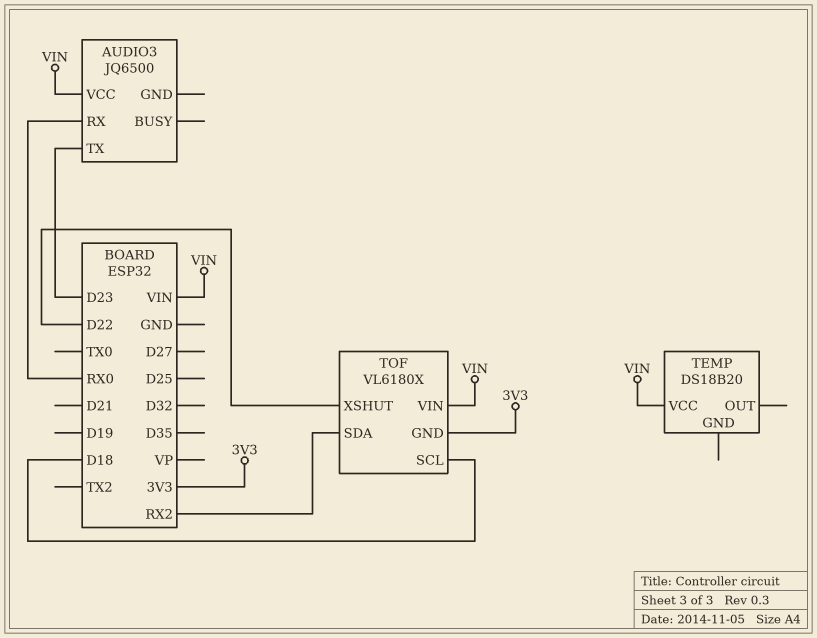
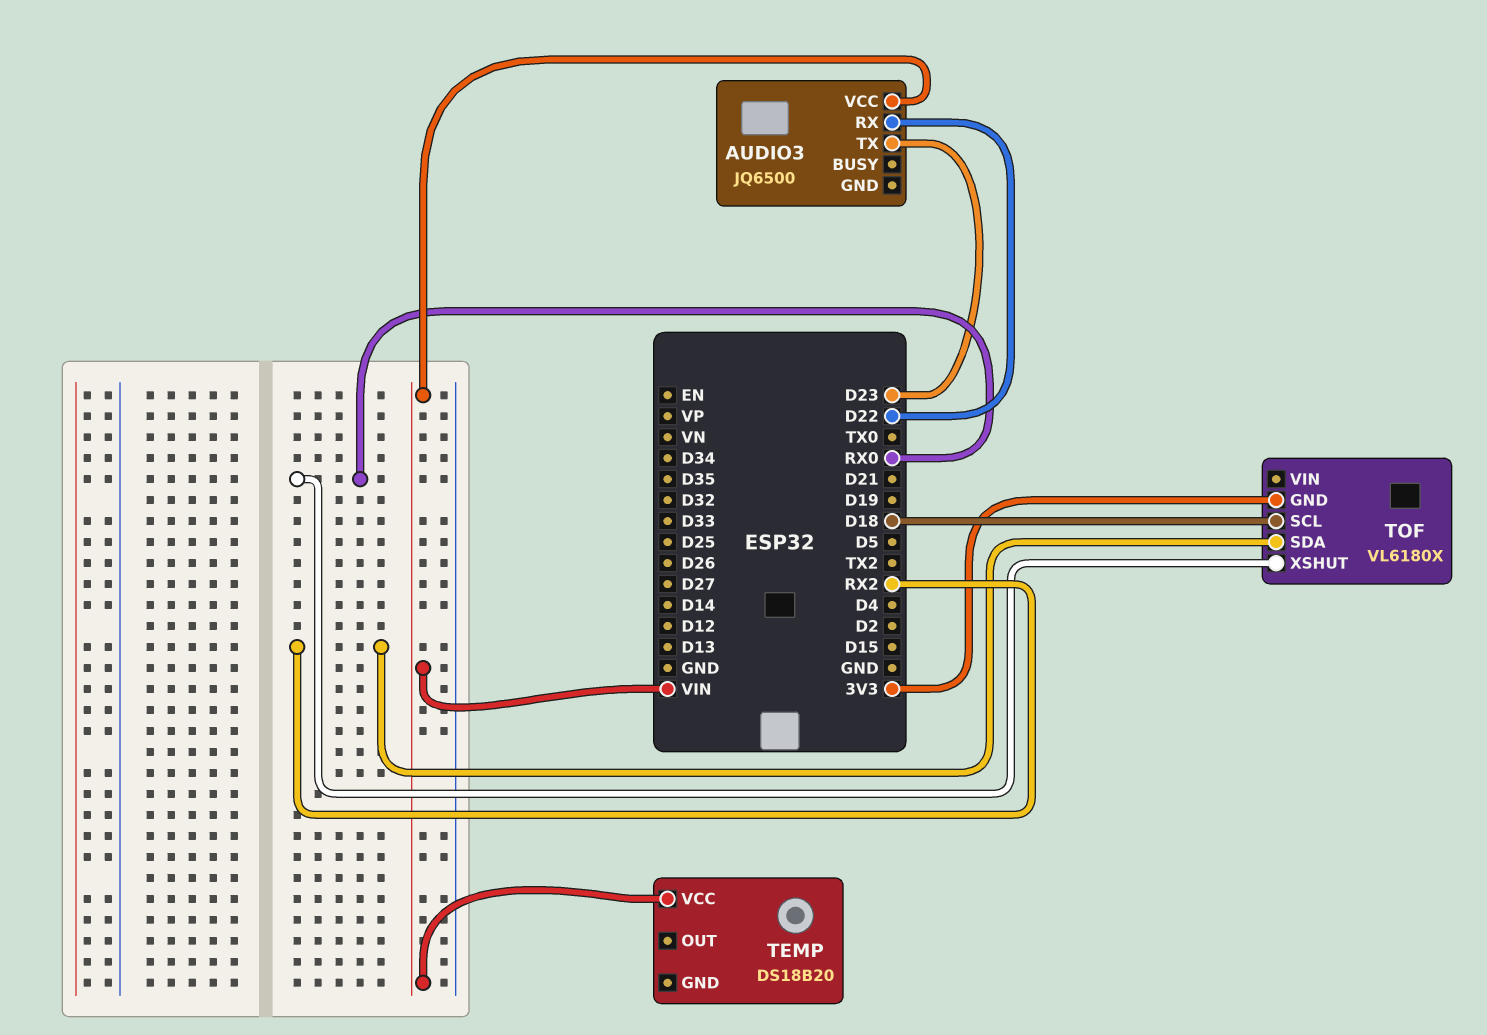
AUDIO3 pin RX: RX0 -> D22
TOF pin VIN: VIN -> none
TOF pin XSHUT: D22 -> RX0

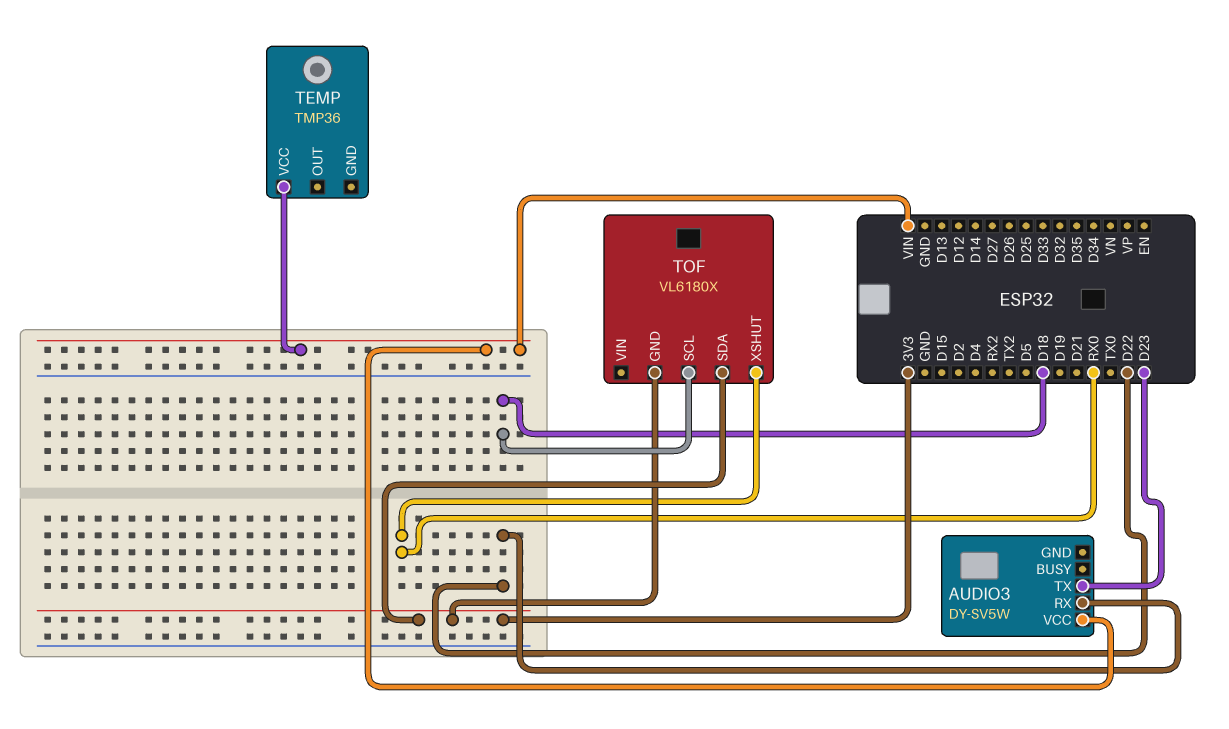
AUDIO3: JQ6500 -> DY-SV5W
TEMP: DS18B20 -> TMP36
TOF pin SDA: RX2 -> 3V3

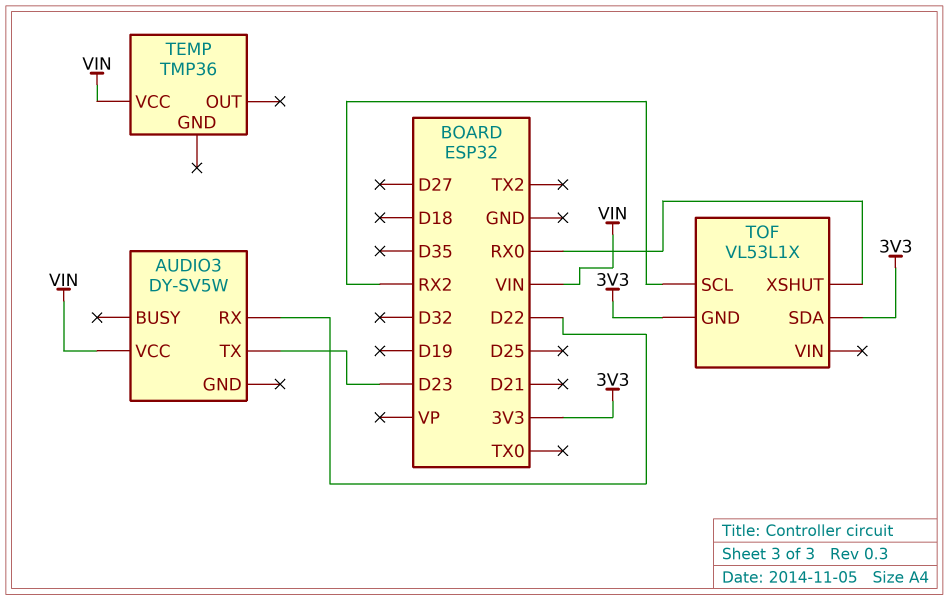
TOF: VL6180X -> VL53L1X
TOF pin SCL: D18 -> RX2

